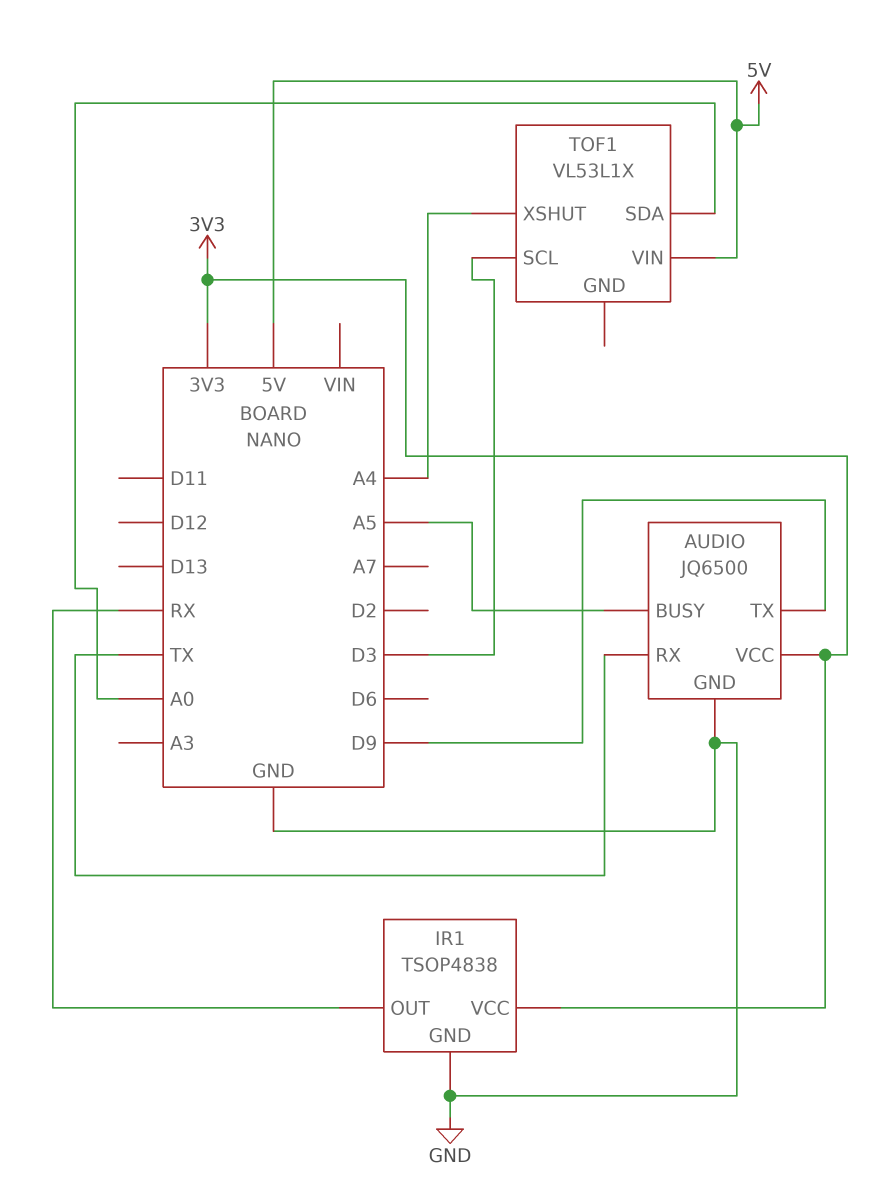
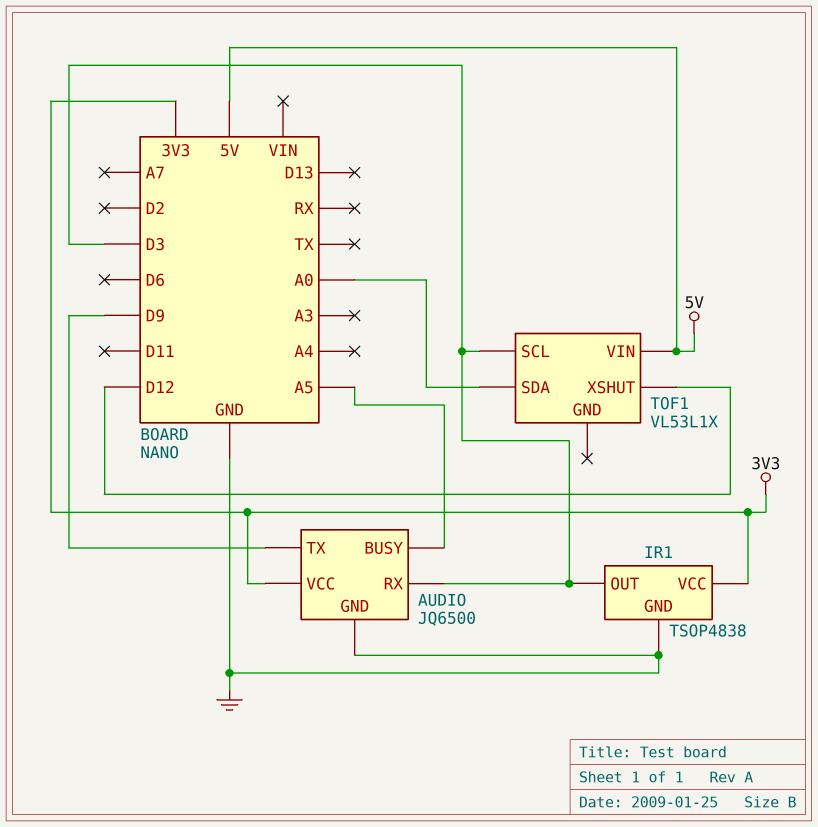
AUDIO pin RX: TX -> D3
IR1 pin OUT: RX -> D3
TOF1 pin XSHUT: A4 -> D12

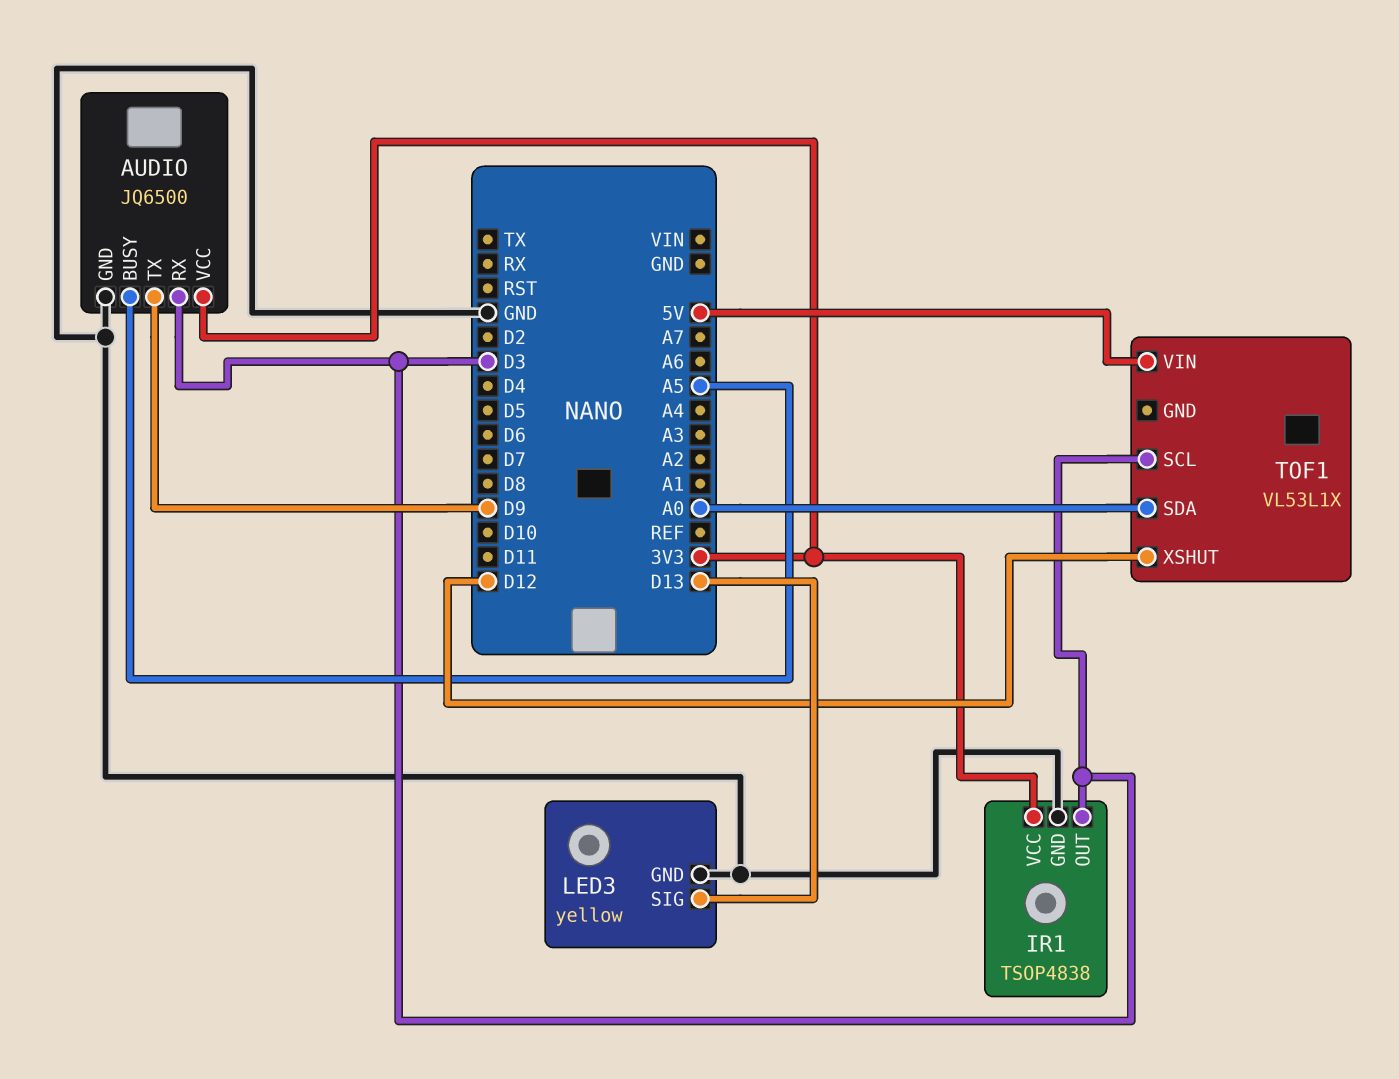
LED3: none -> yellow
LED3 pin GND: none -> GND
LED3 pin SIG: none -> D13

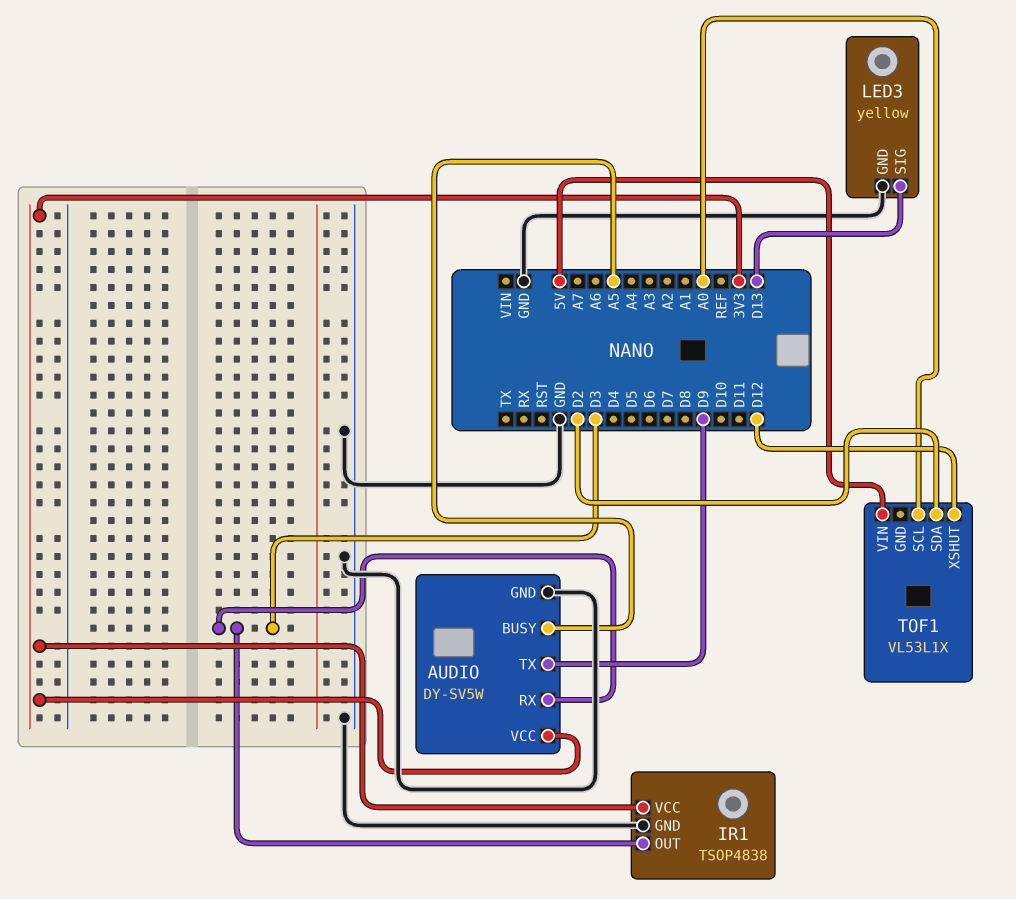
AUDIO: JQ6500 -> DY-SV5W
TOF1 pin SCL: D3 -> A0
TOF1 pin SDA: A0 -> D2

